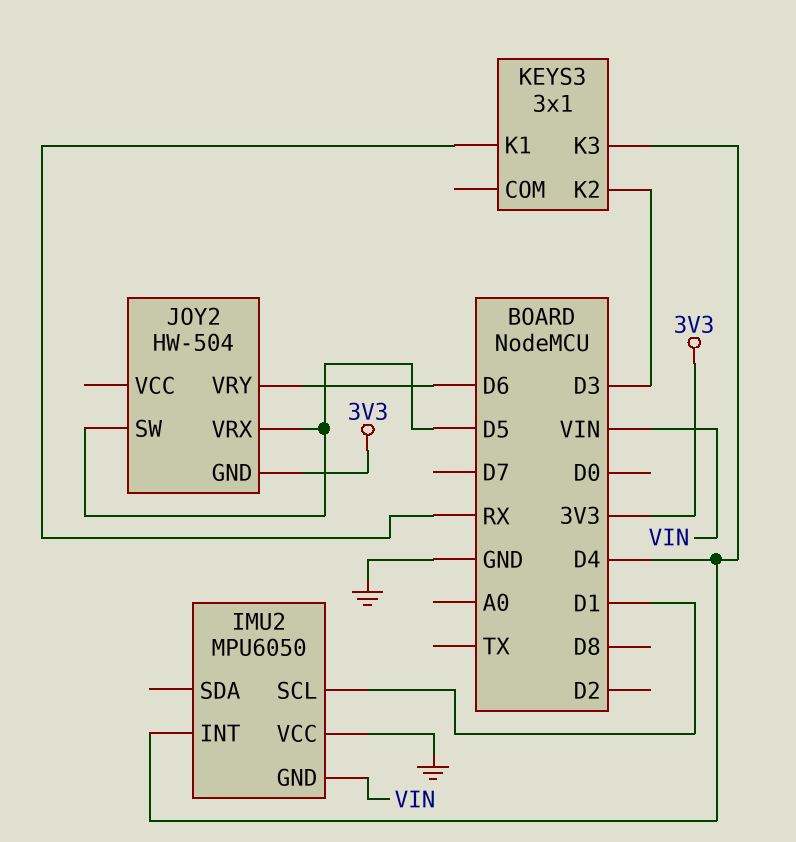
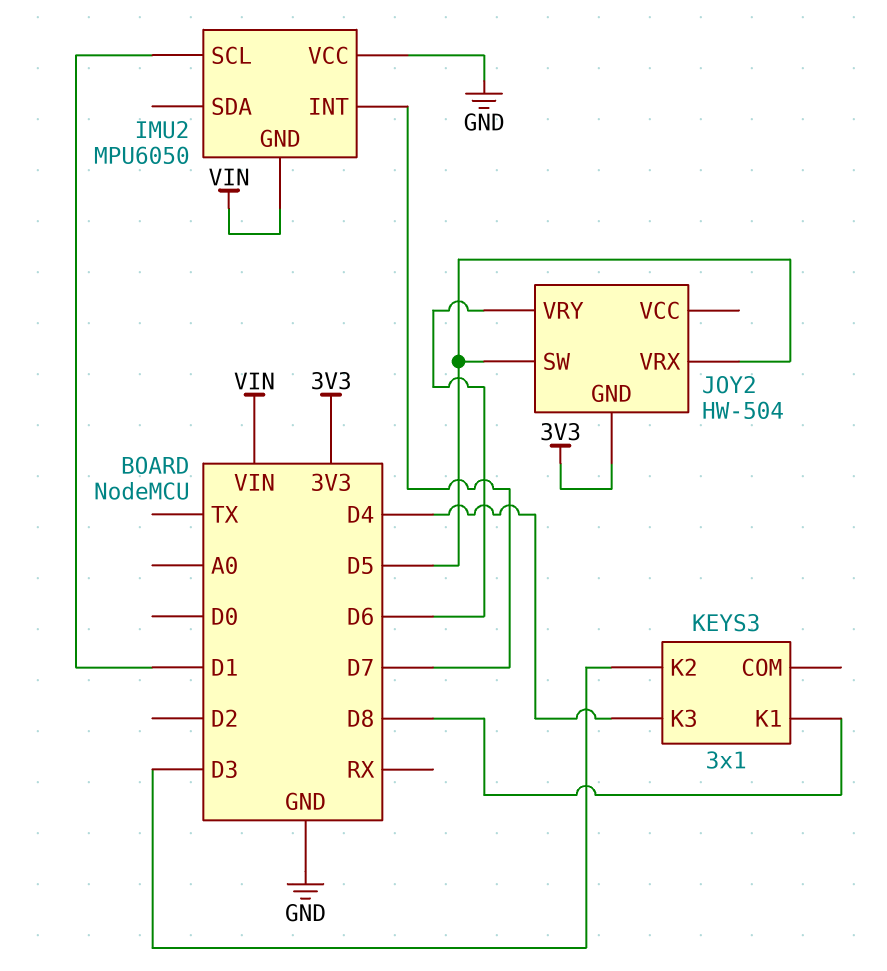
IMU2 pin INT: D4 -> D7
KEYS3 pin K1: RX -> D8

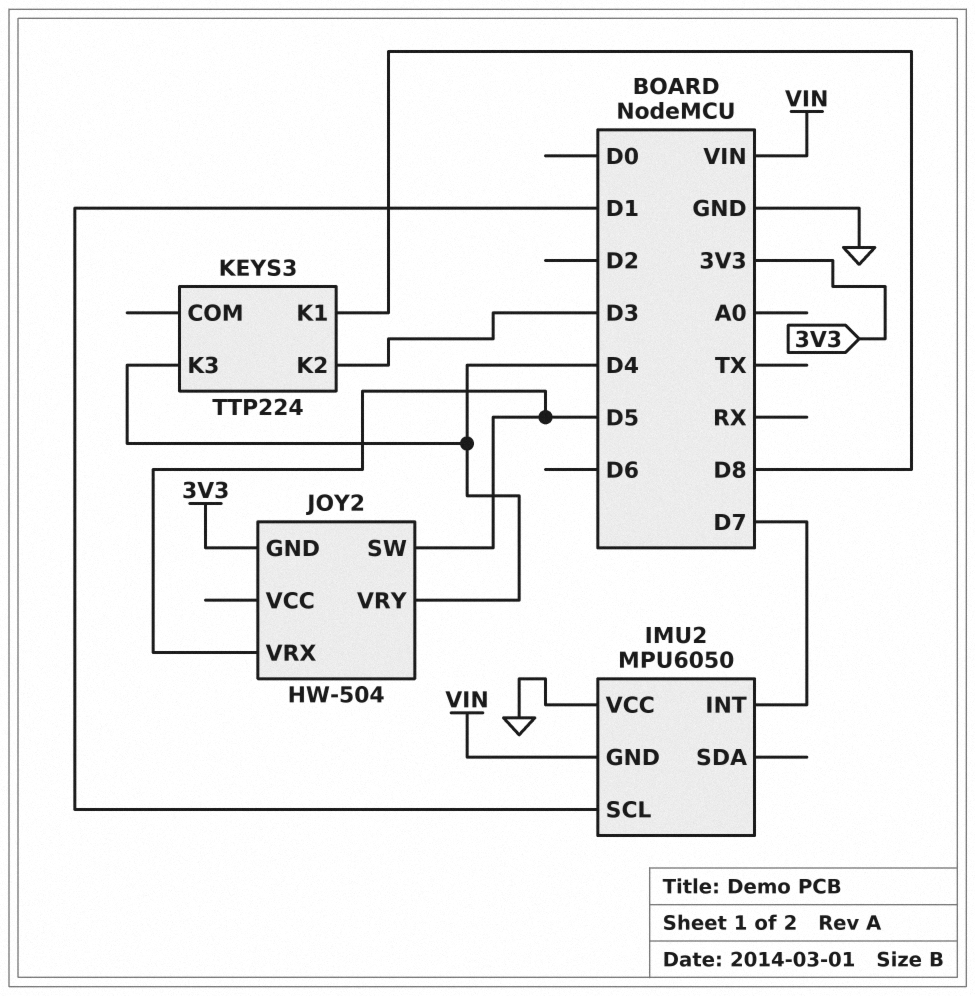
JOY2 pin VRY: D6 -> D4
KEYS3: 3x1 -> TTP224

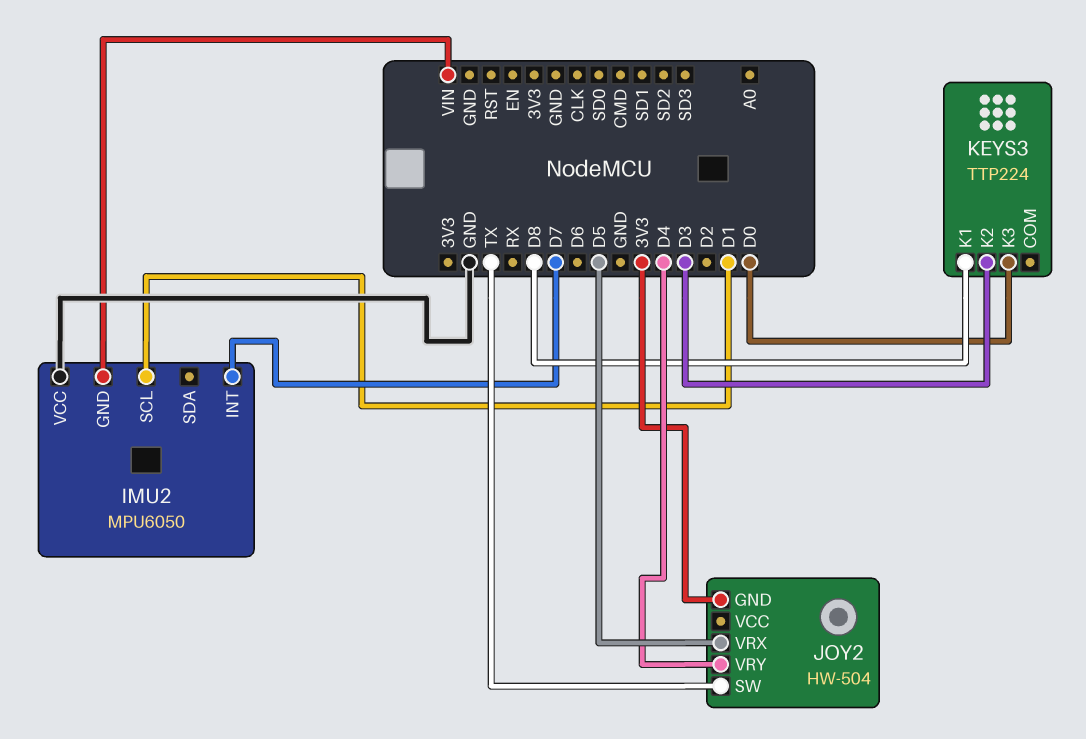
JOY2 pin SW: D5 -> TX
KEYS3 pin K3: D4 -> D0

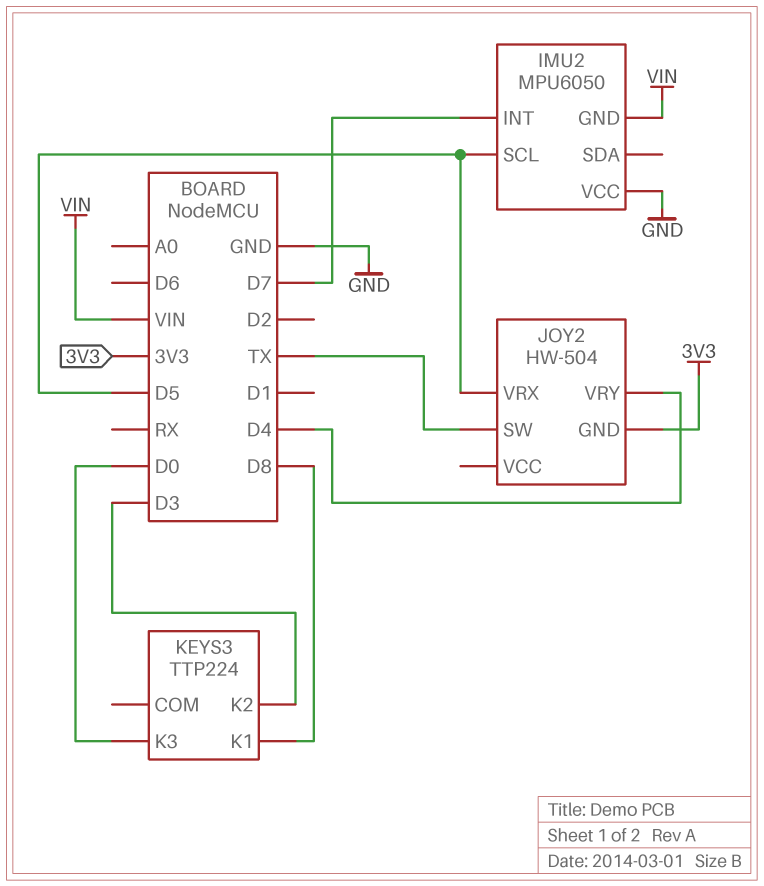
IMU2 pin SCL: D1 -> D5

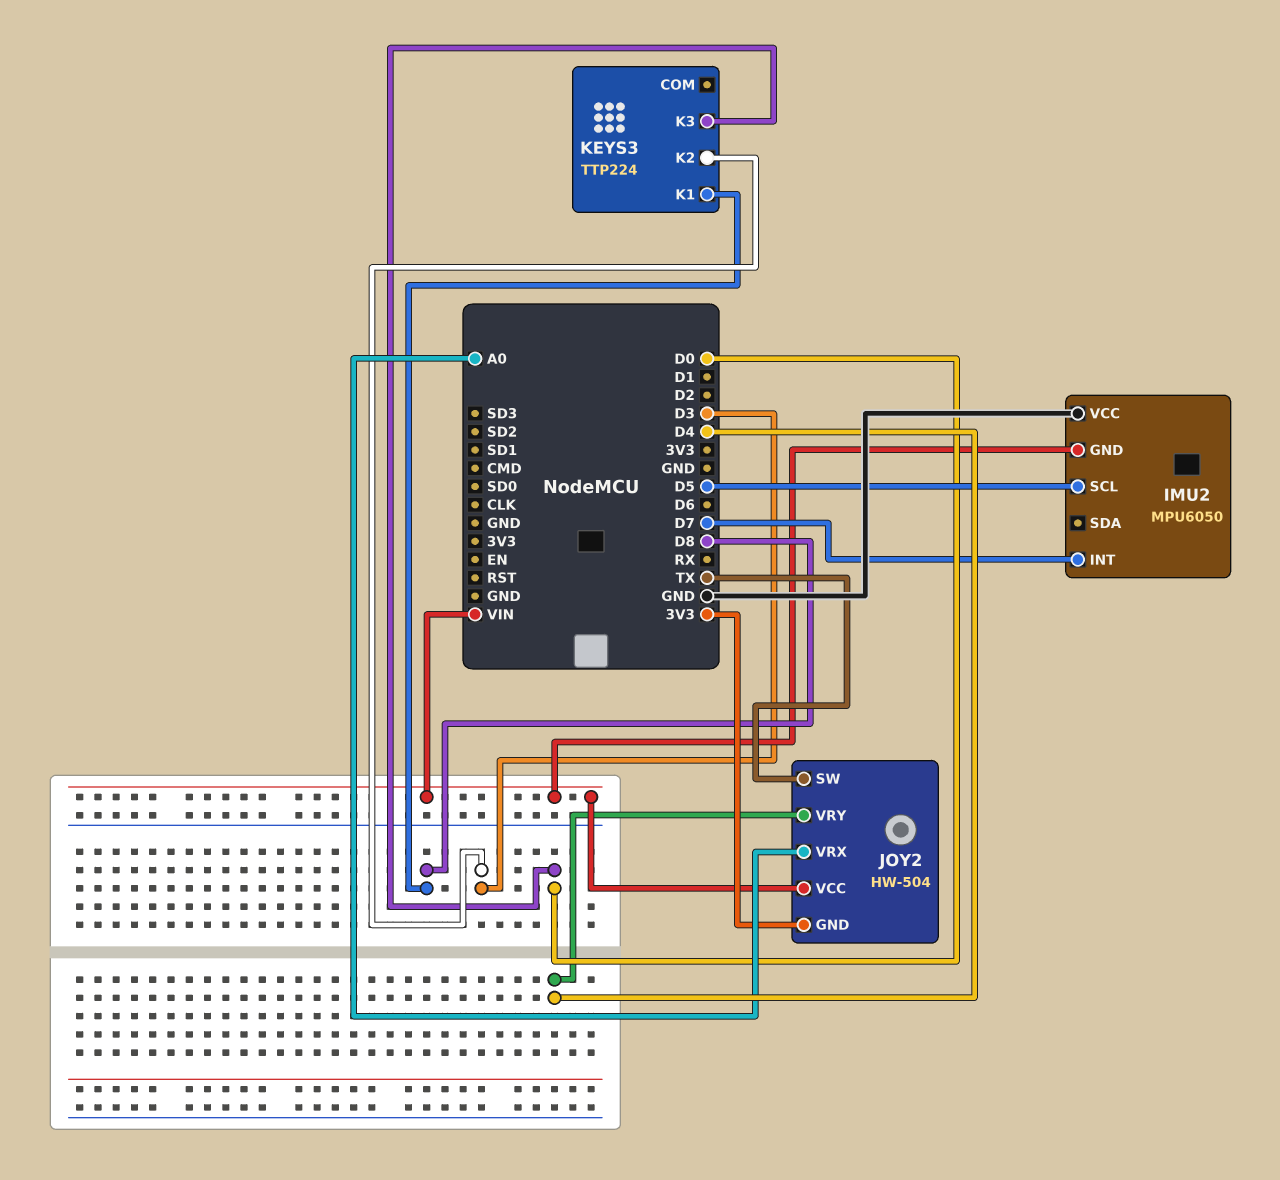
JOY2 pin VCC: none -> VIN
JOY2 pin VRX: D5 -> A0

